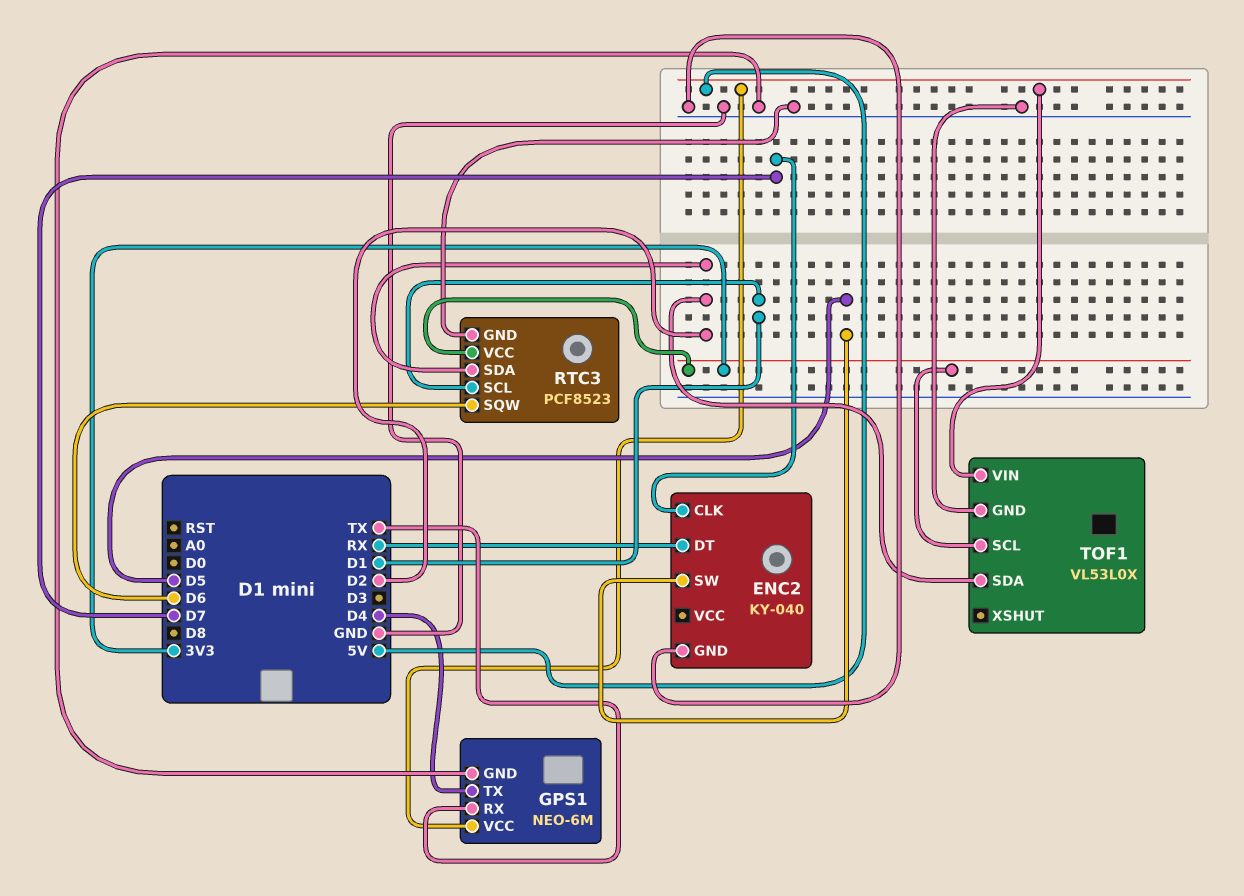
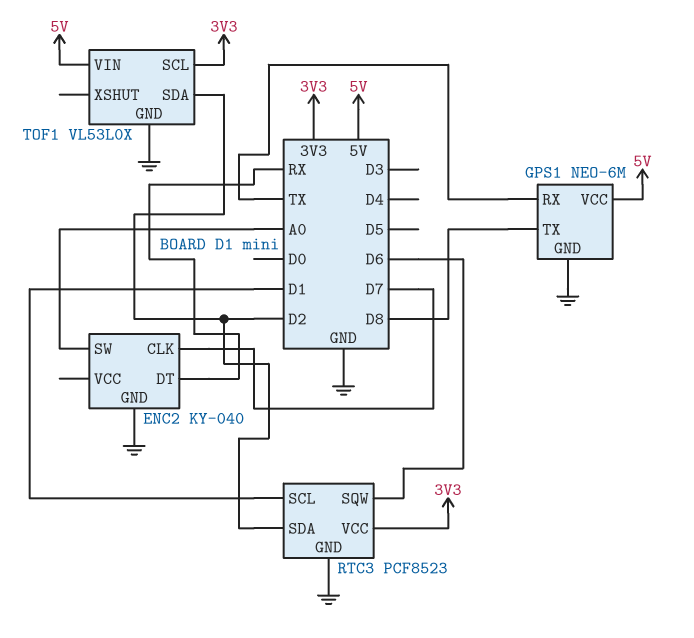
ENC2 pin SW: D5 -> A0
GPS1 pin TX: D4 -> D8

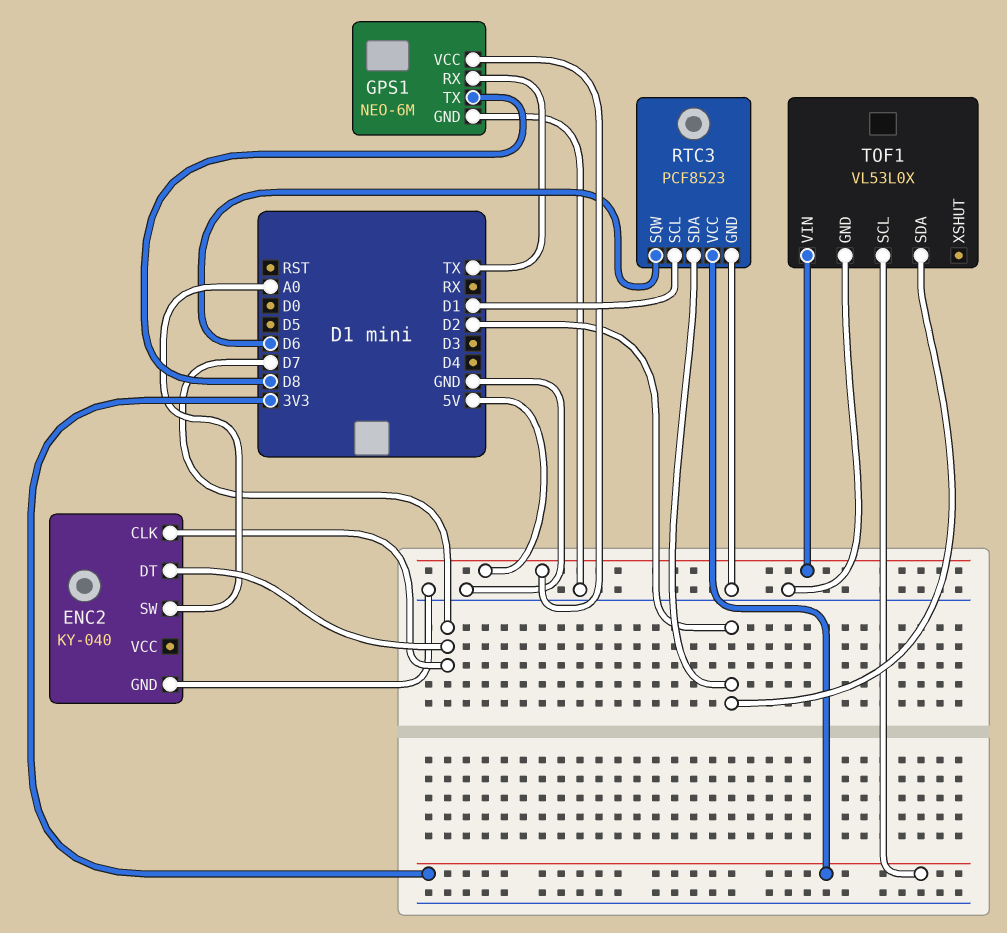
ENC2 pin DT: RX -> D7

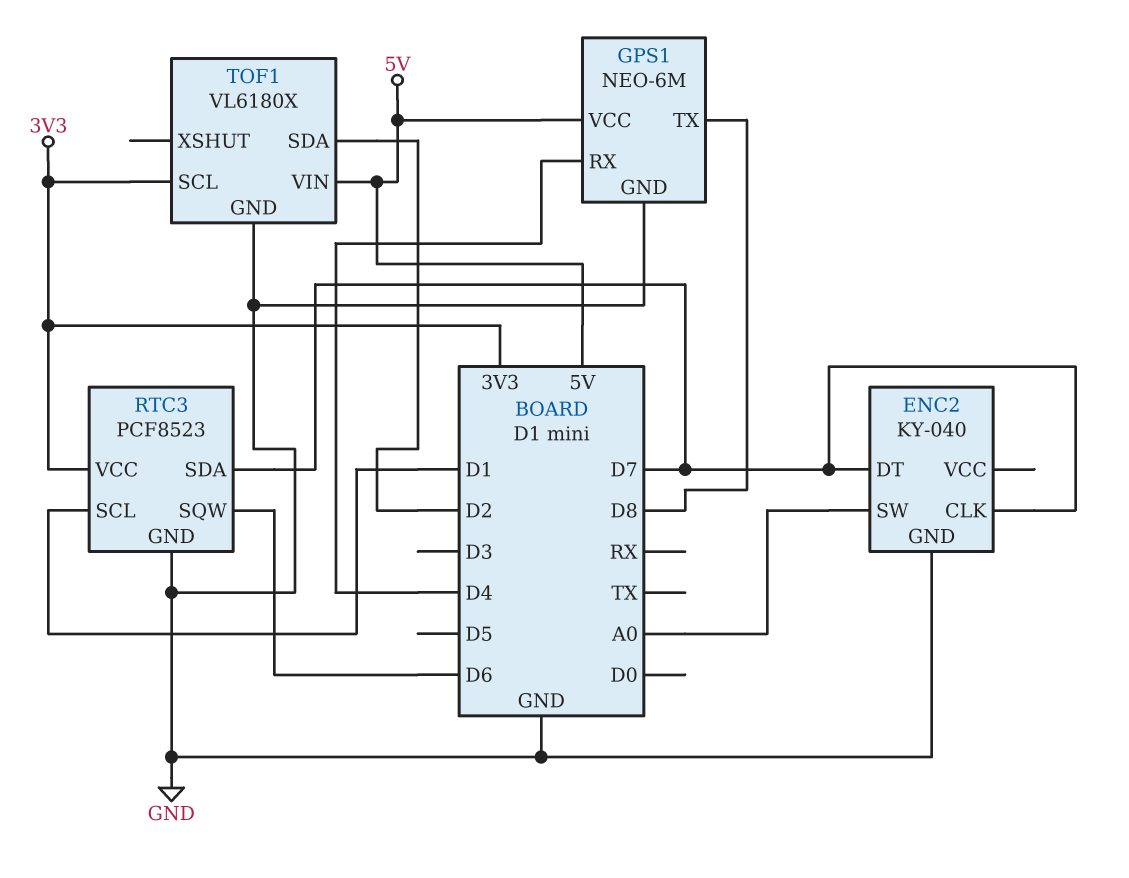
GPS1 pin RX: TX -> D4
RTC3 pin SDA: D2 -> D7
TOF1: VL53L0X -> VL6180X

